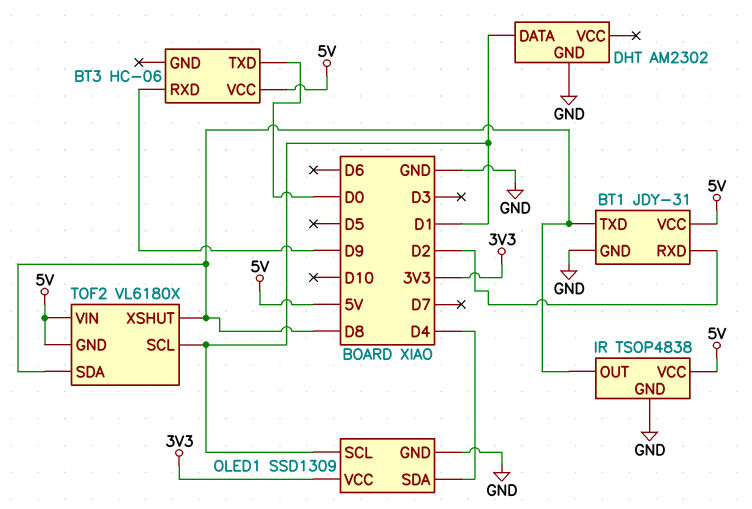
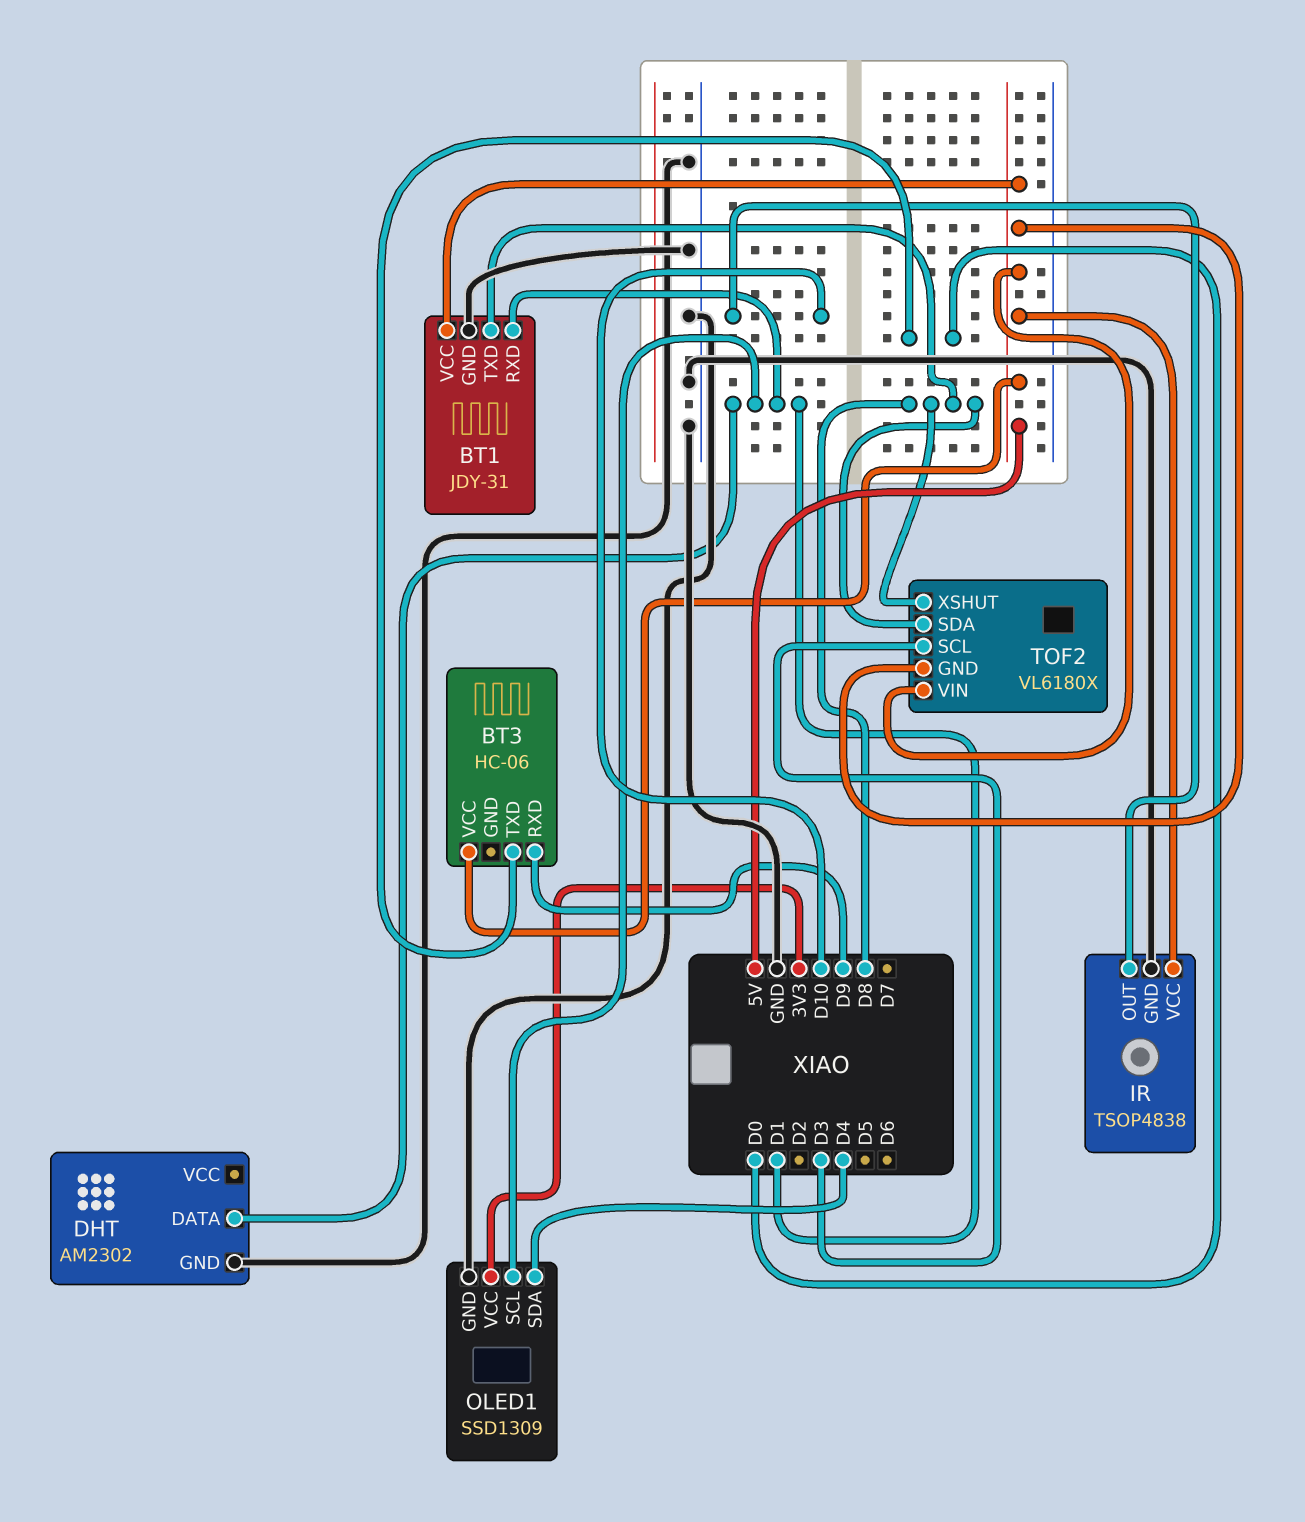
BT1 pin RXD: D2 -> D1
IR pin OUT: D8 -> D10
TOF2 pin SCL: D1 -> D3

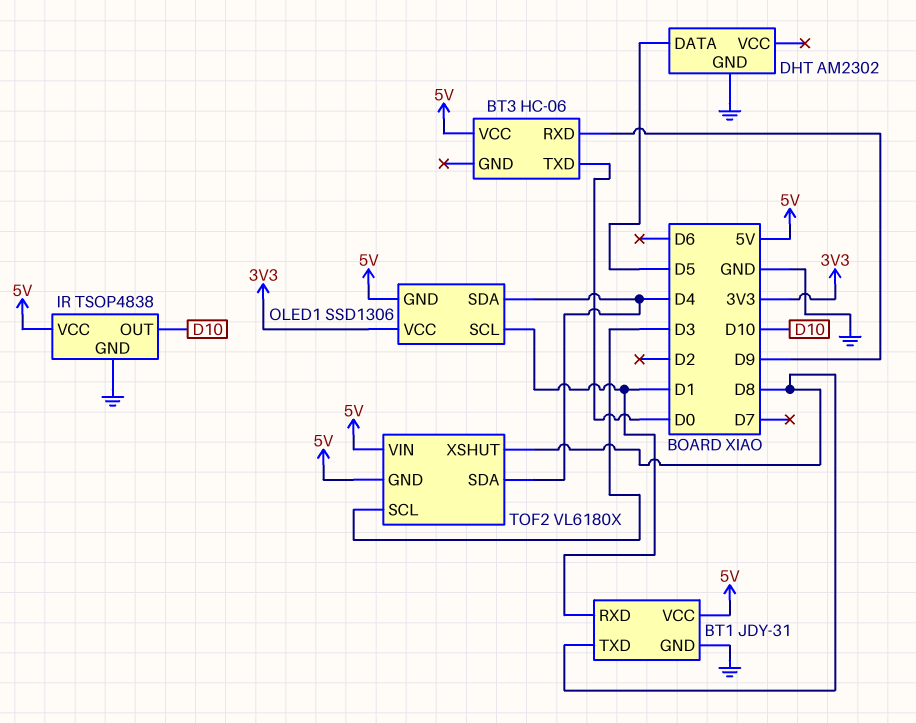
DHT pin DATA: D1 -> D5
OLED1: SSD1309 -> SSD1306
OLED1 pin GND: GND -> 5V
TOF2 pin SDA: D8 -> D4

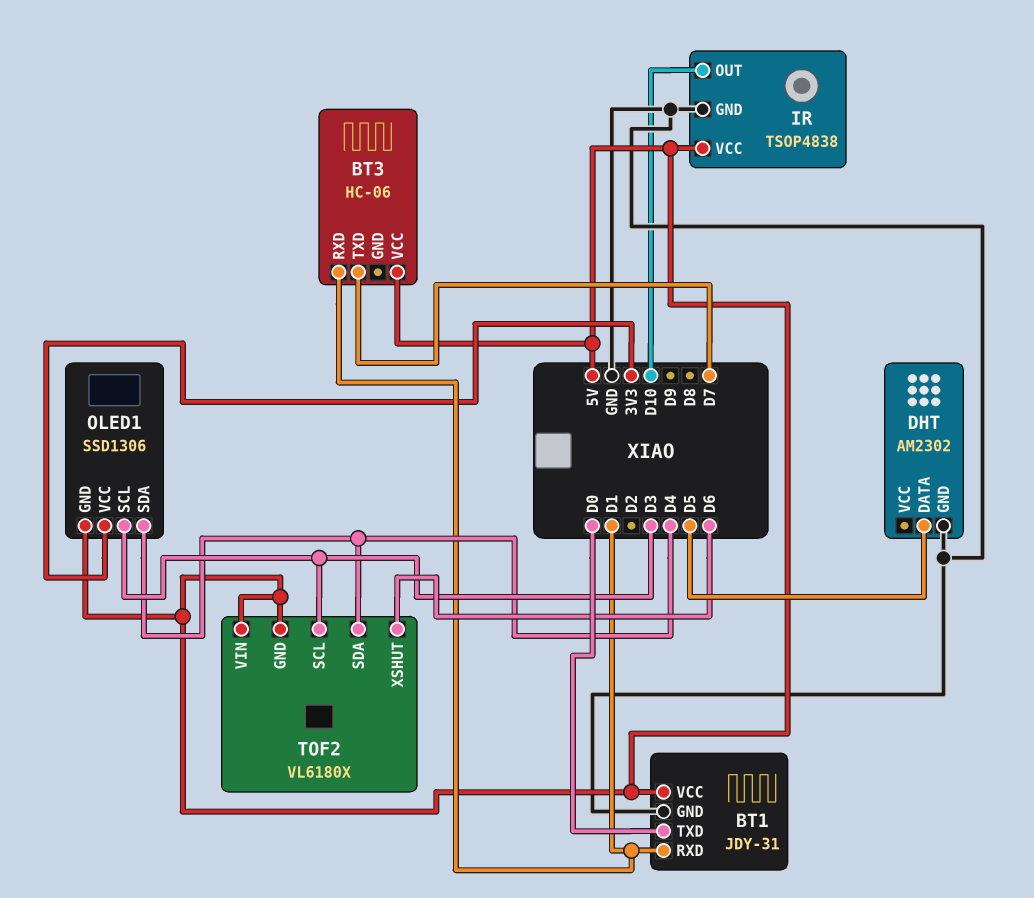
BT1 pin TXD: D8 -> D0
BT3 pin RXD: D9 -> D1
BT3 pin TXD: D0 -> D7
OLED1 pin SCL: D1 -> D3
TOF2 pin XSHUT: D8 -> D6

